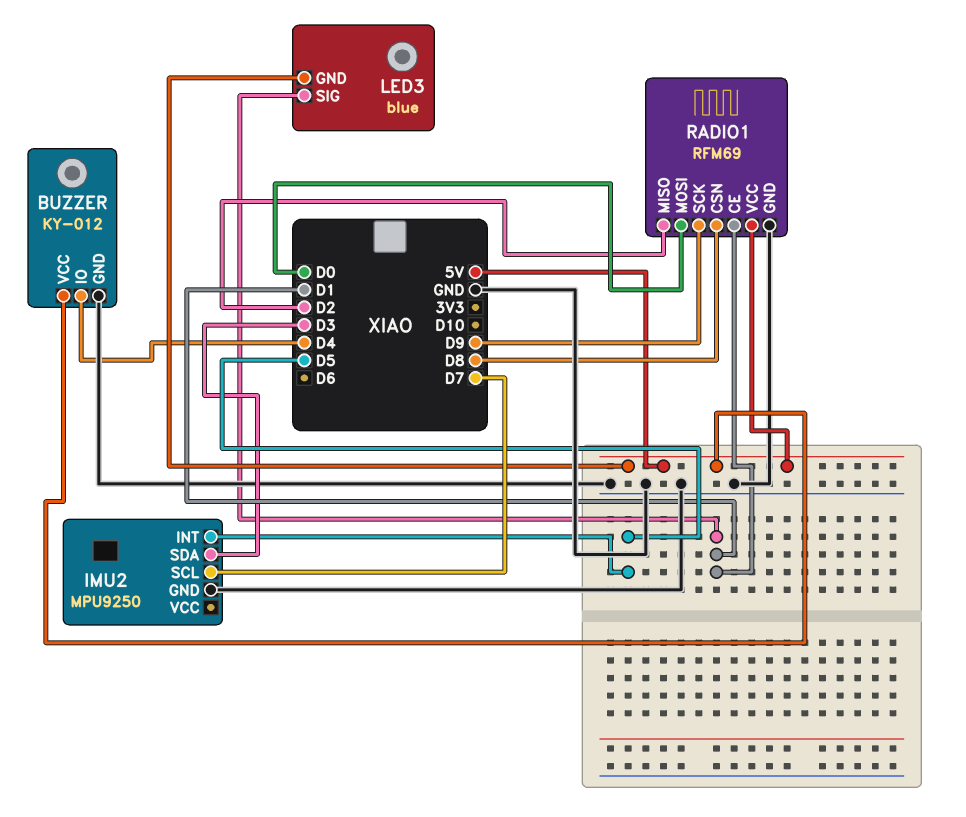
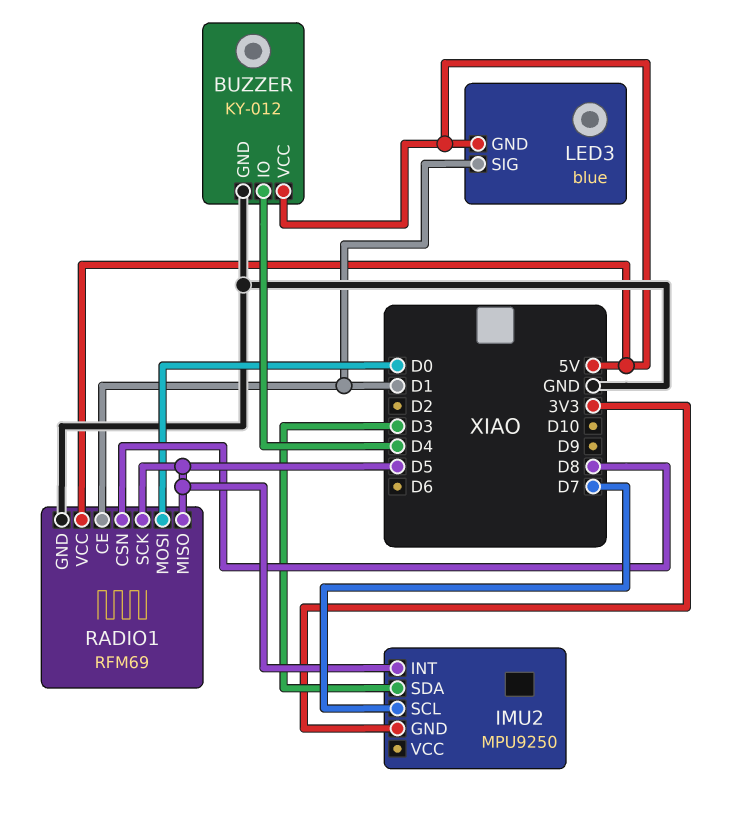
IMU2 pin GND: GND -> 3V3
RADIO1 pin MISO: D2 -> D5
RADIO1 pin SCK: D9 -> D5

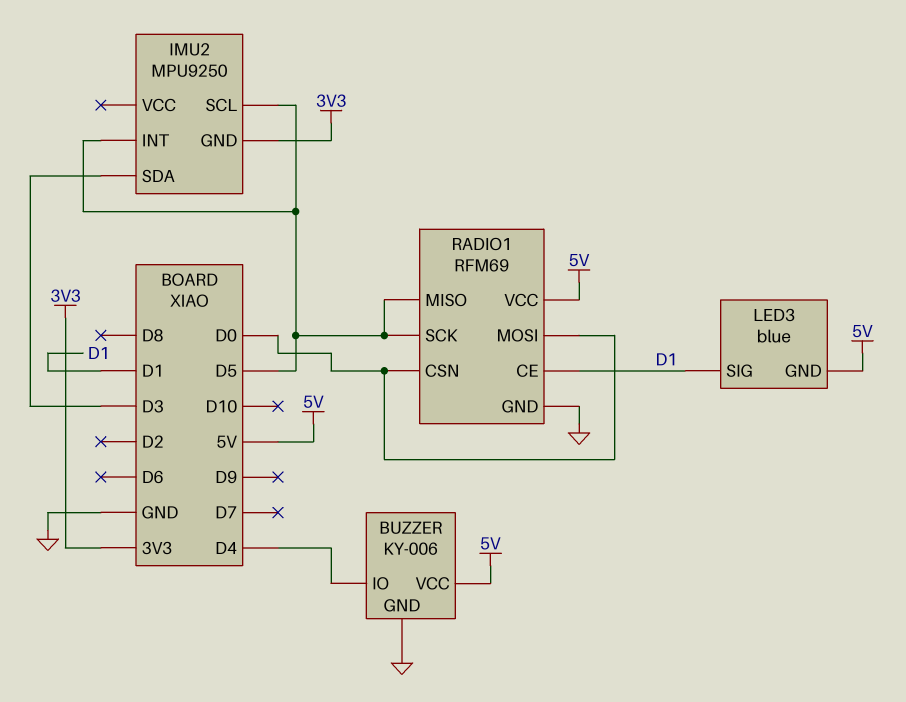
BUZZER: KY-012 -> KY-006
IMU2 pin SCL: D7 -> D5
RADIO1 pin CSN: D8 -> D0

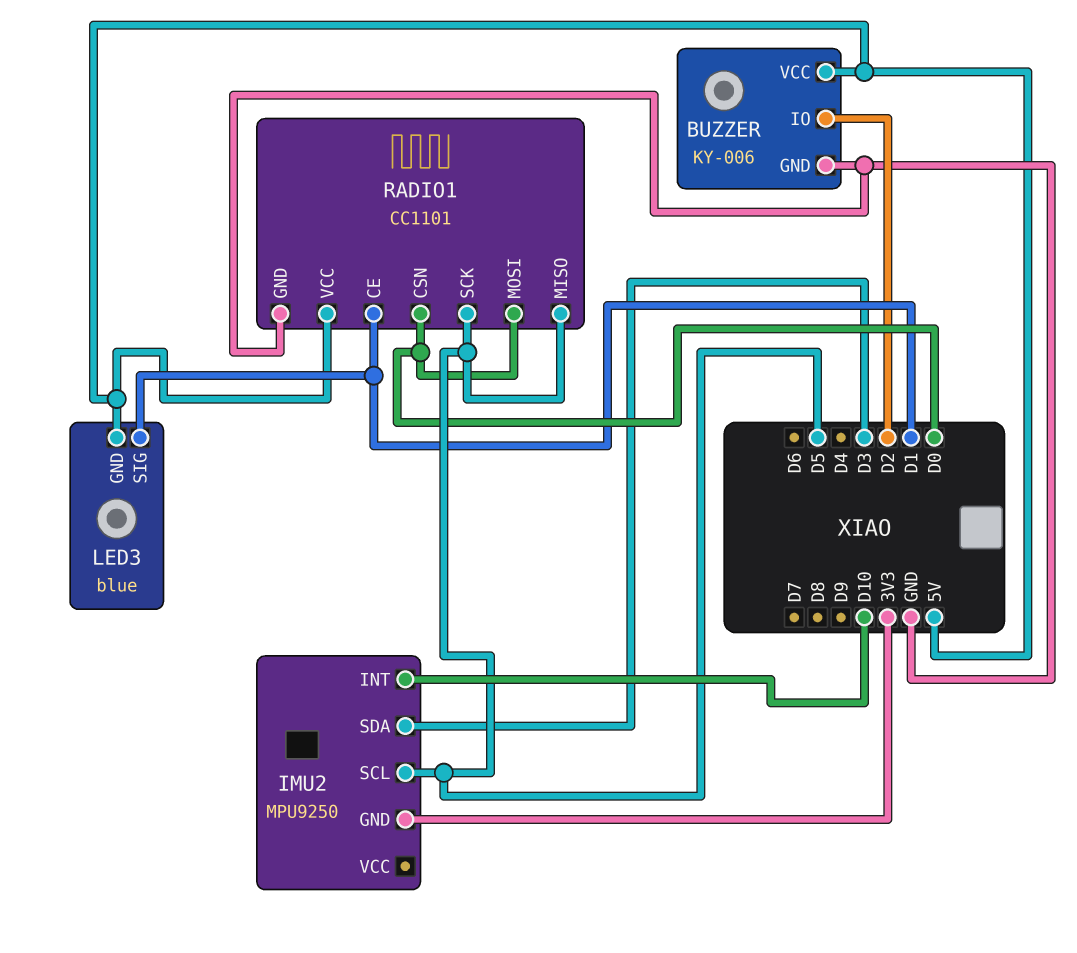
BUZZER pin IO: D4 -> D2
IMU2 pin INT: D5 -> D10
RADIO1: RFM69 -> CC1101

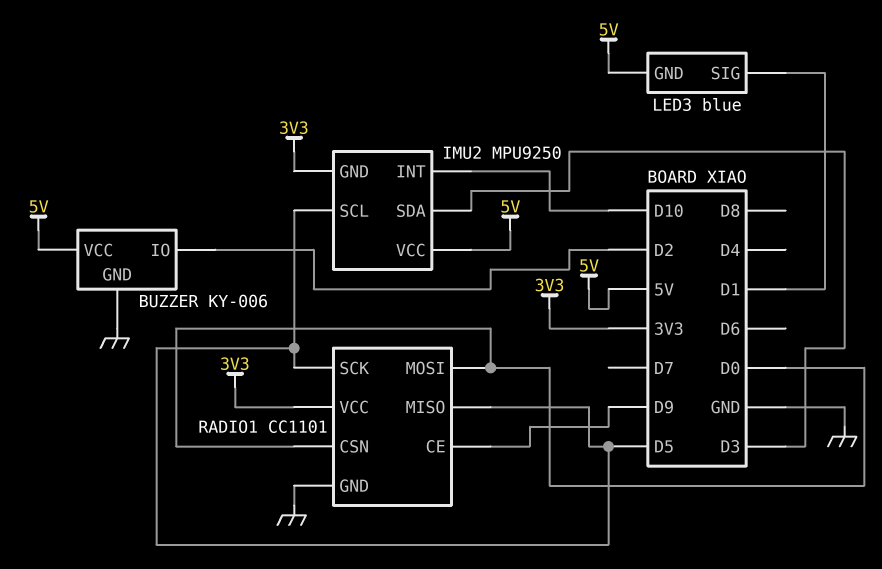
IMU2 pin VCC: none -> 5V
RADIO1 pin CE: D1 -> D9
RADIO1 pin VCC: 5V -> 3V3

